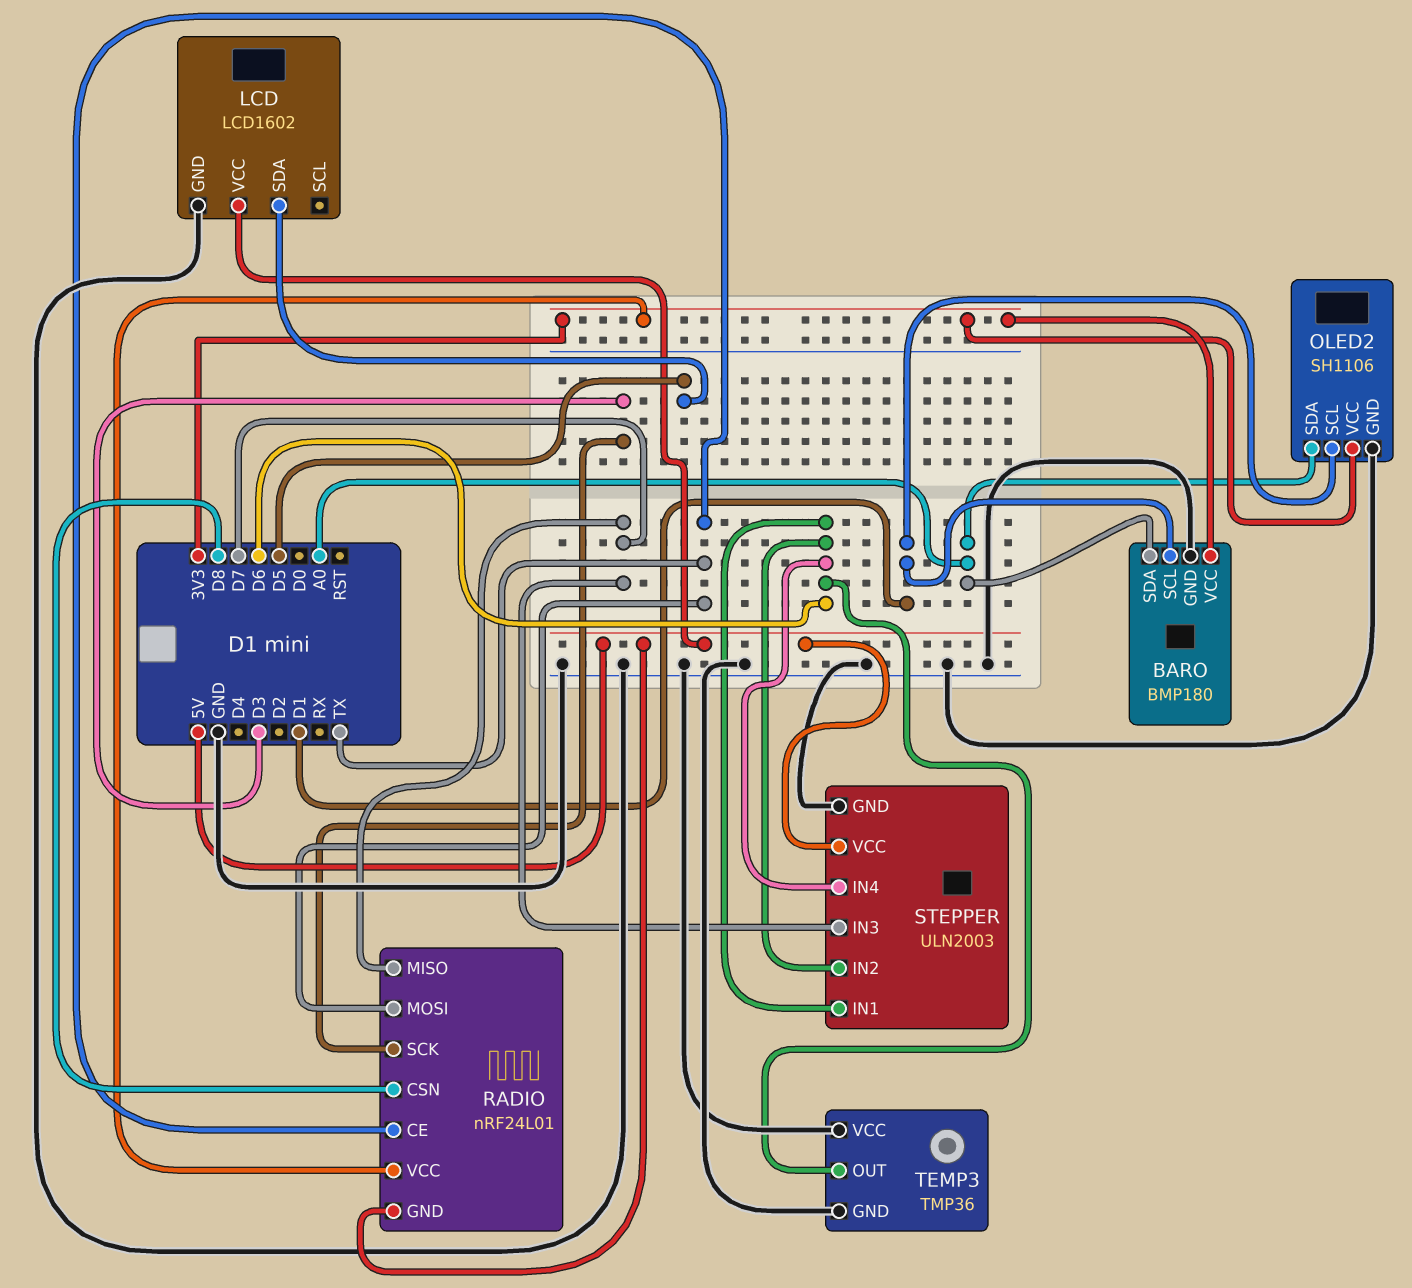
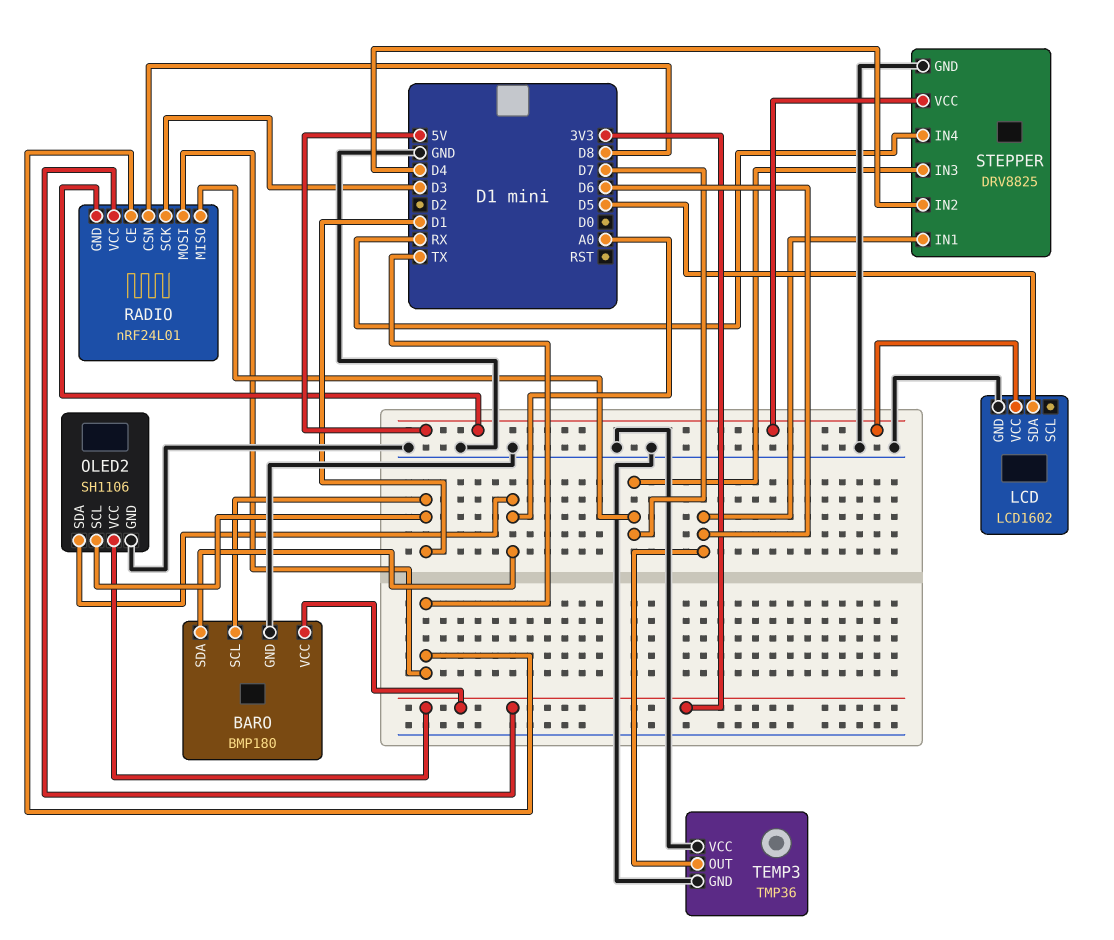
STEPPER: ULN2003 -> DRV8825
STEPPER pin IN2: D6 -> D4
STEPPER pin IN4: D6 -> RX

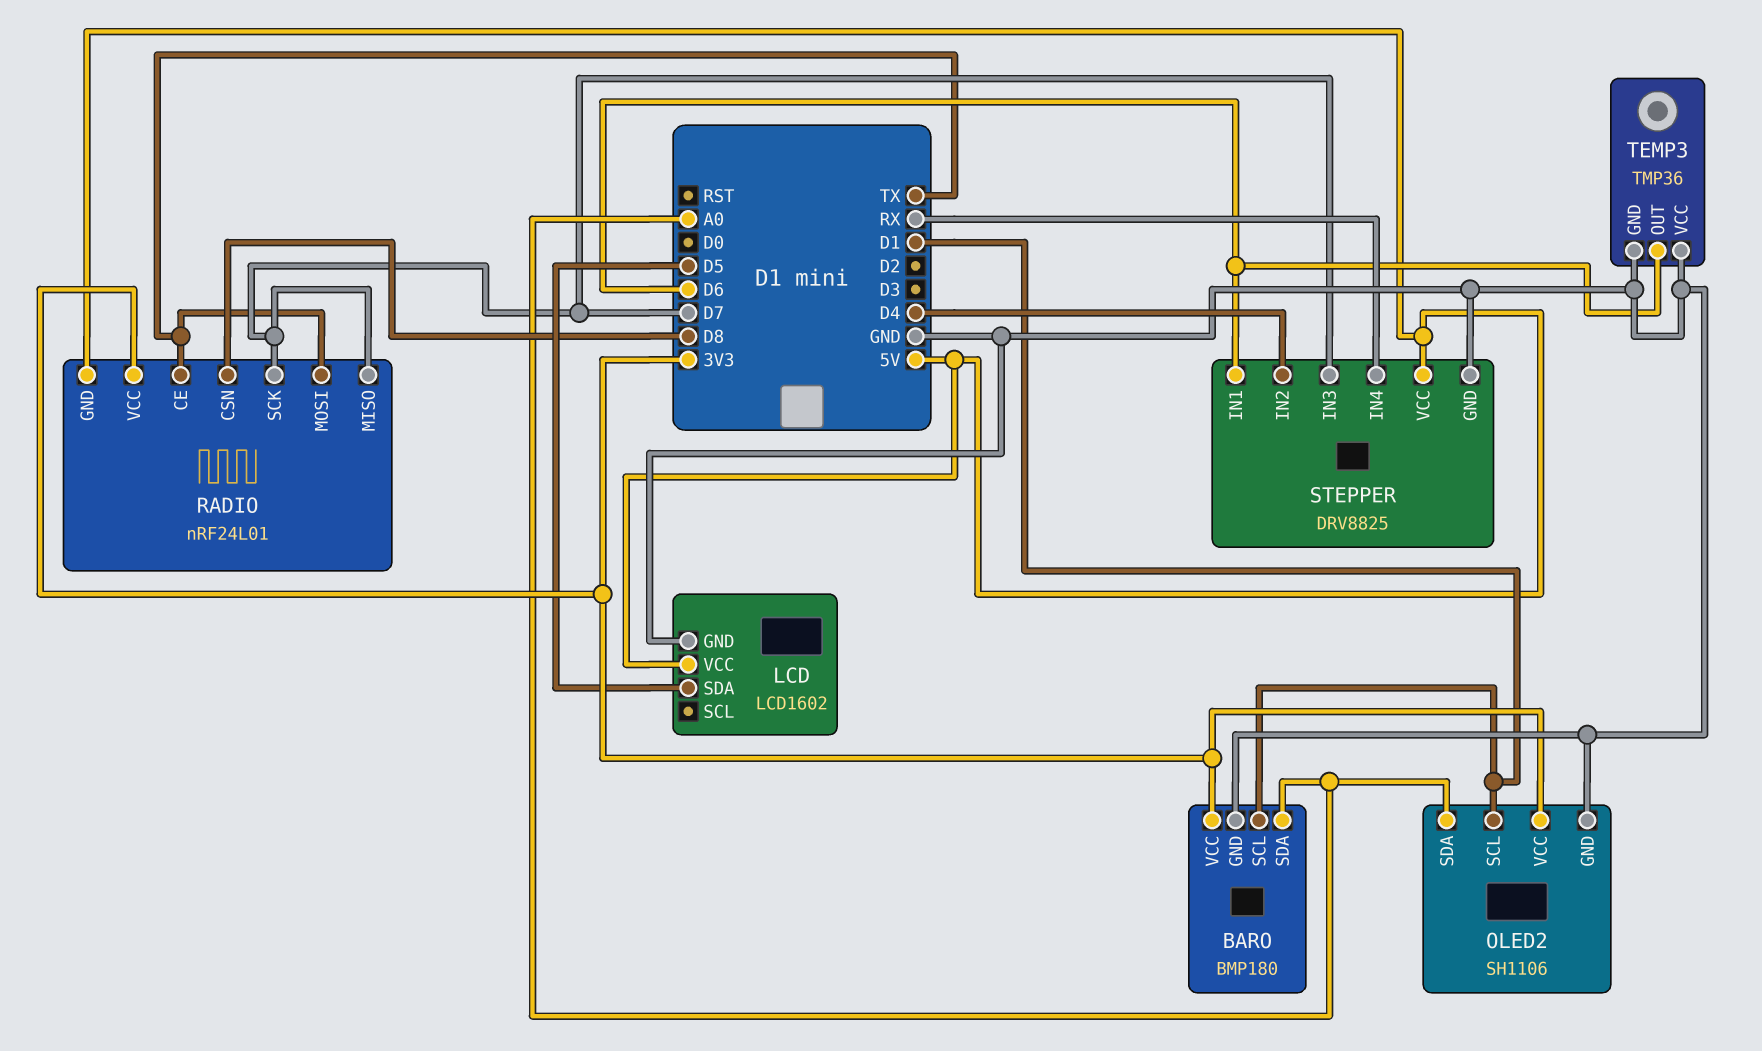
RADIO pin SCK: D3 -> D7

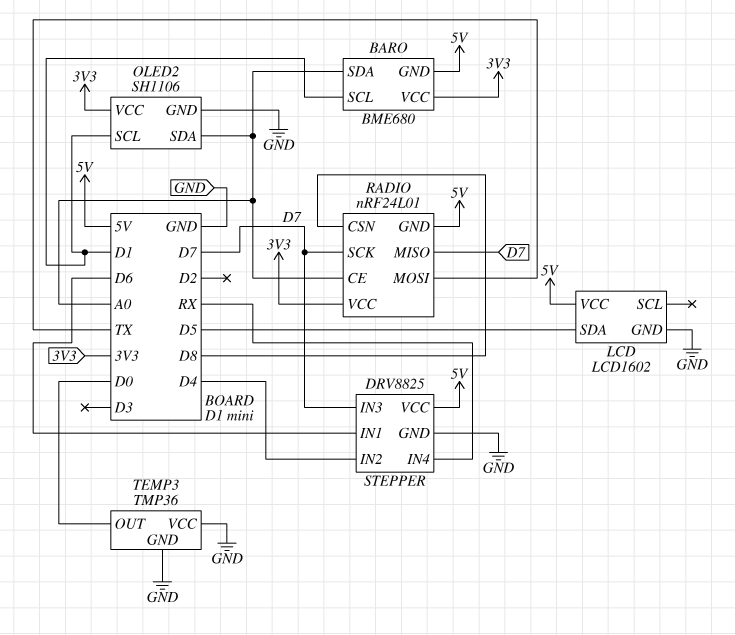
BARO: BMP180 -> BME680
BARO pin GND: GND -> 5V
RADIO pin CE: TX -> A0
TEMP3 pin OUT: D6 -> D0

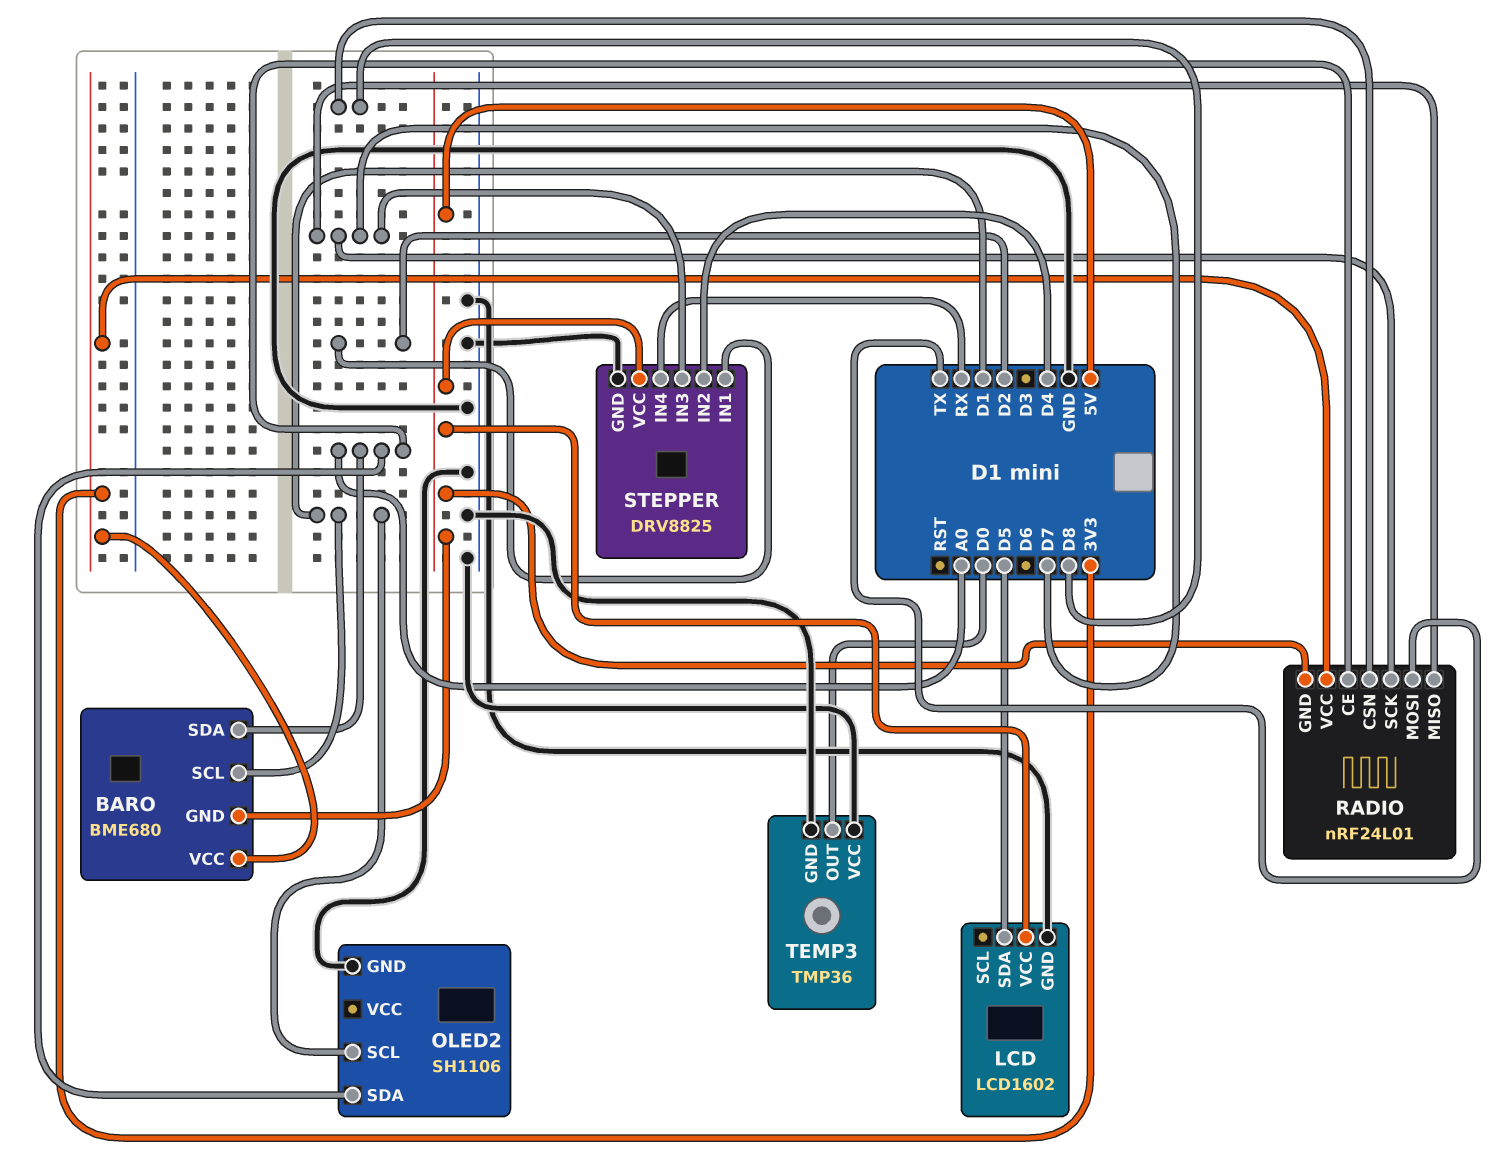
OLED2 pin VCC: 3V3 -> none
STEPPER pin IN1: D6 -> D2

